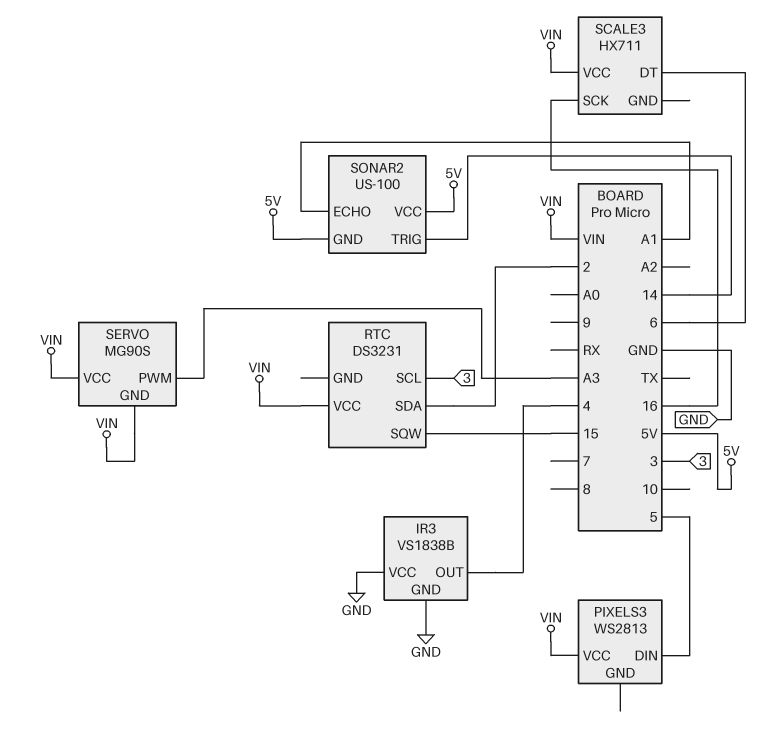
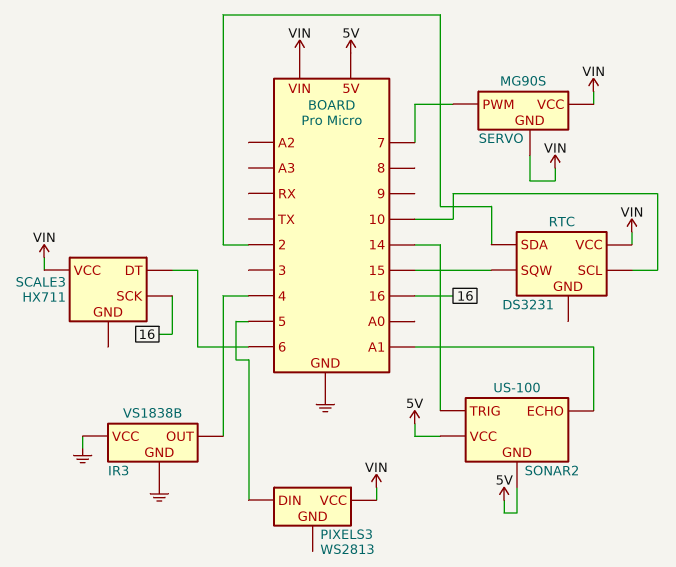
RTC pin SCL: 3 -> 10
SERVO pin PWM: A3 -> 7

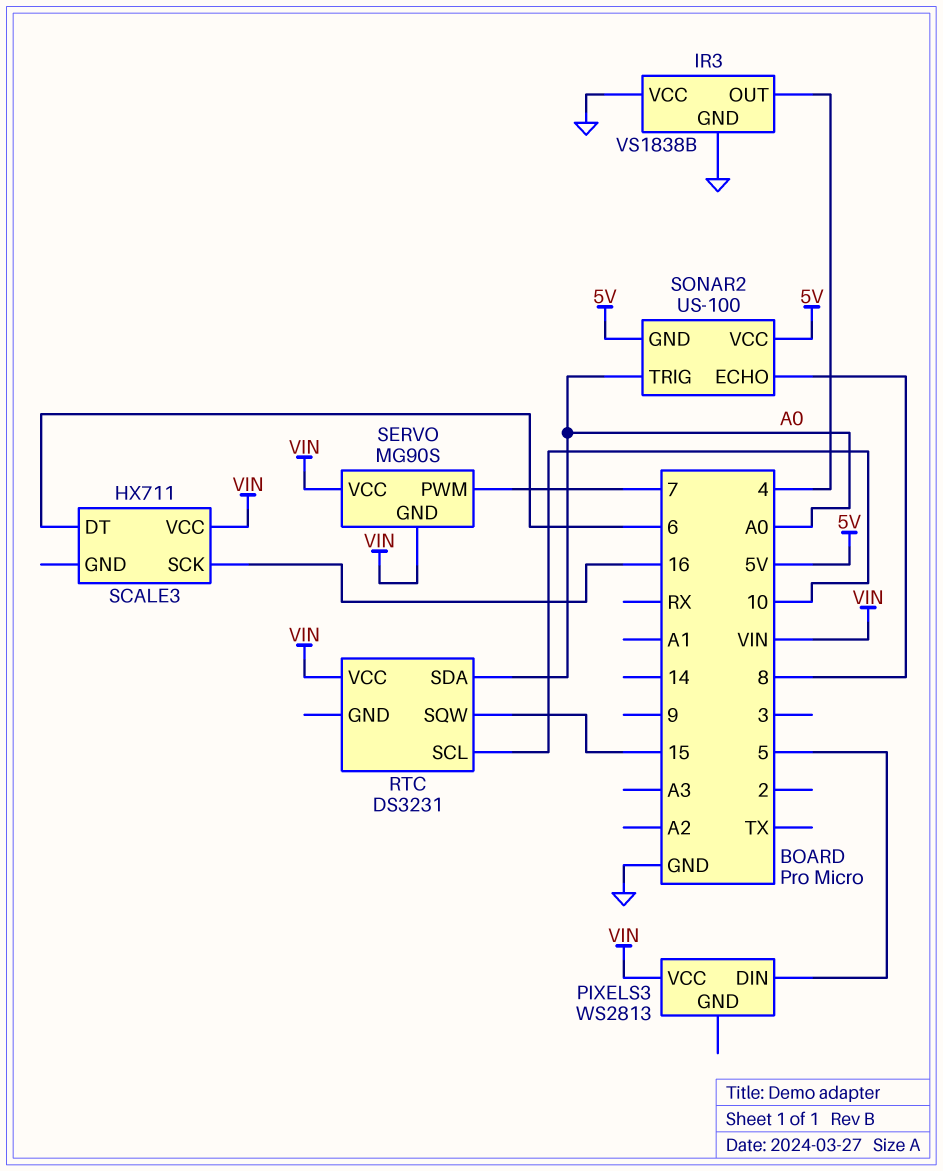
RTC pin SDA: 2 -> A0
SONAR2 pin ECHO: A1 -> 8
SONAR2 pin TRIG: 14 -> A0

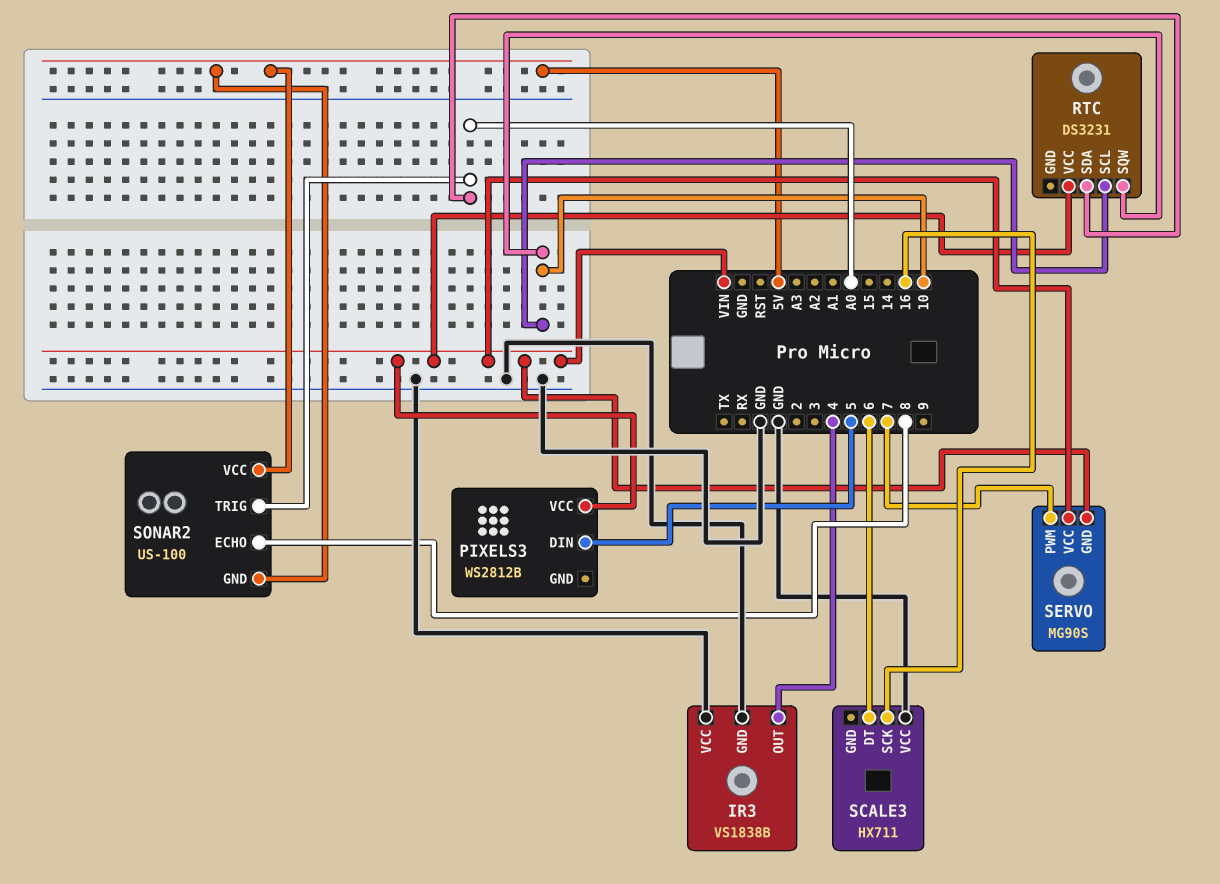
PIXELS3: WS2813 -> WS2812B
RTC pin SQW: 15 -> 10
SCALE3 pin VCC: VIN -> GND

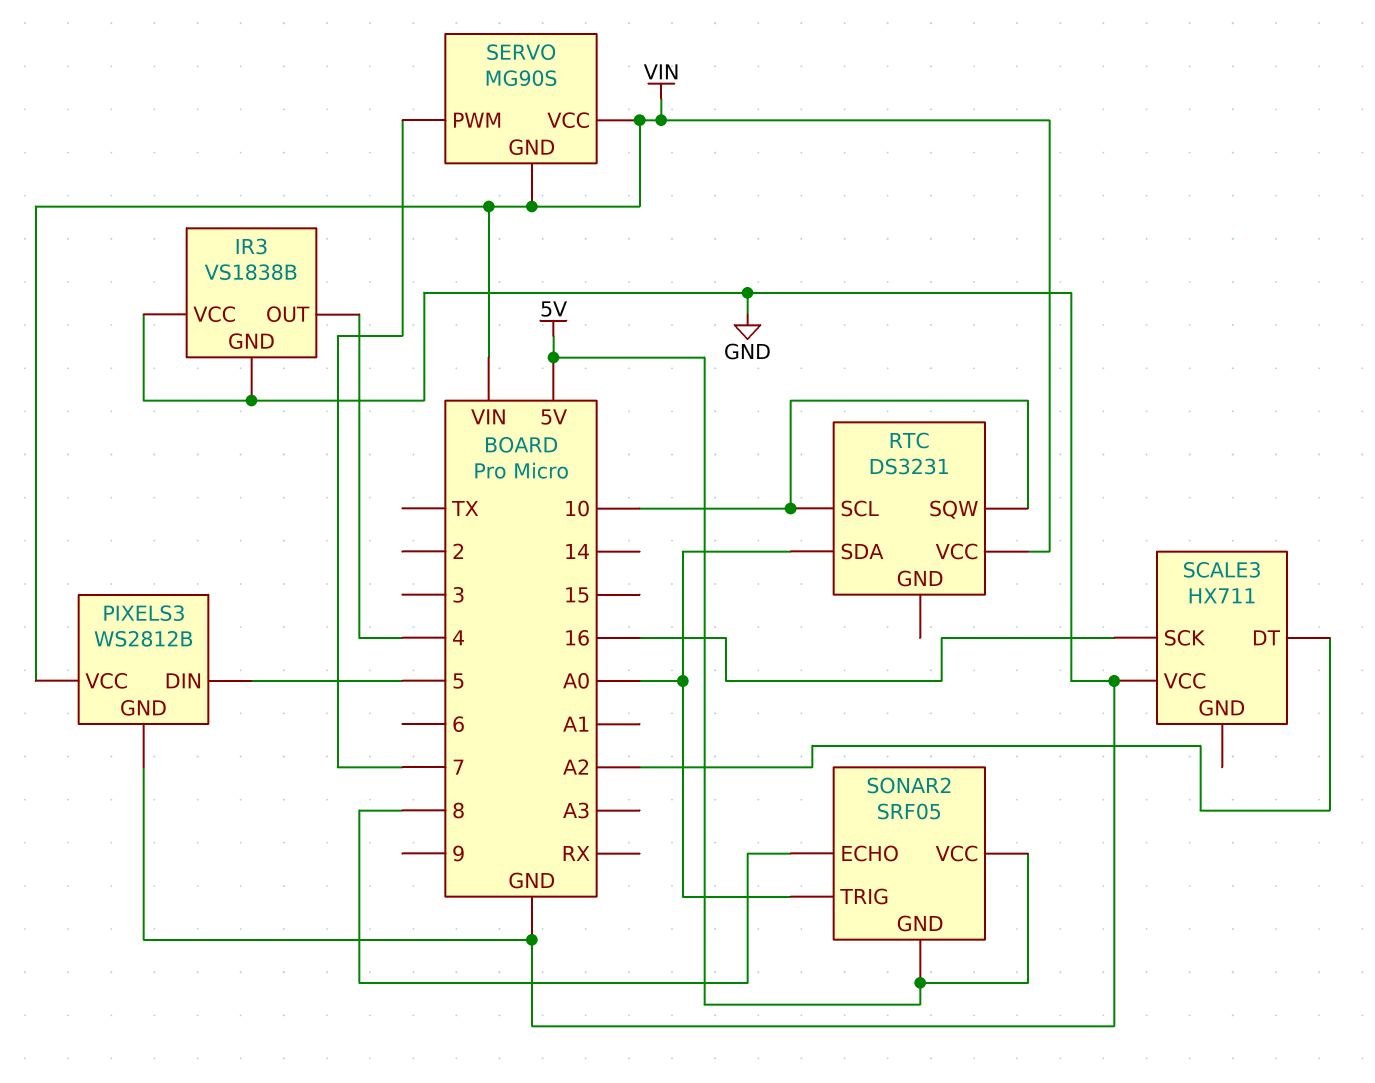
PIXELS3 pin GND: none -> GND
SCALE3 pin DT: 6 -> A2
SONAR2: US-100 -> SRF05

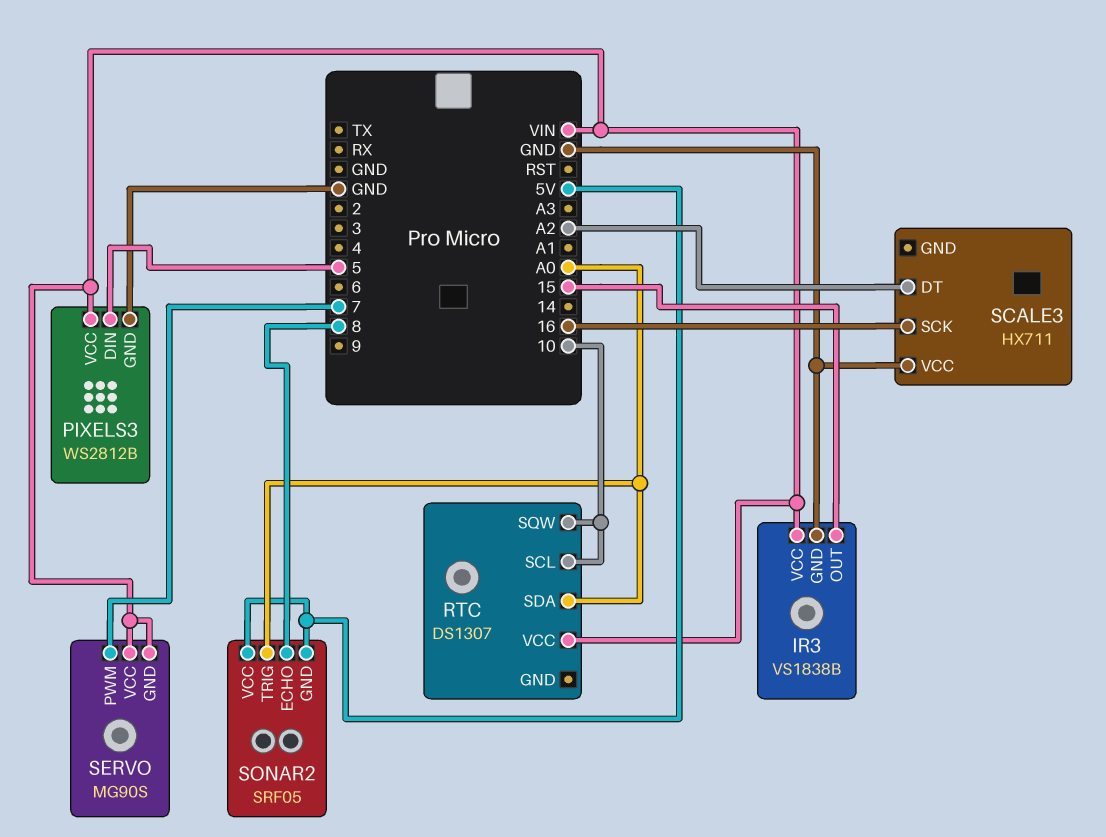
IR3 pin OUT: 4 -> 15
IR3 pin VCC: GND -> VIN
RTC: DS3231 -> DS1307

